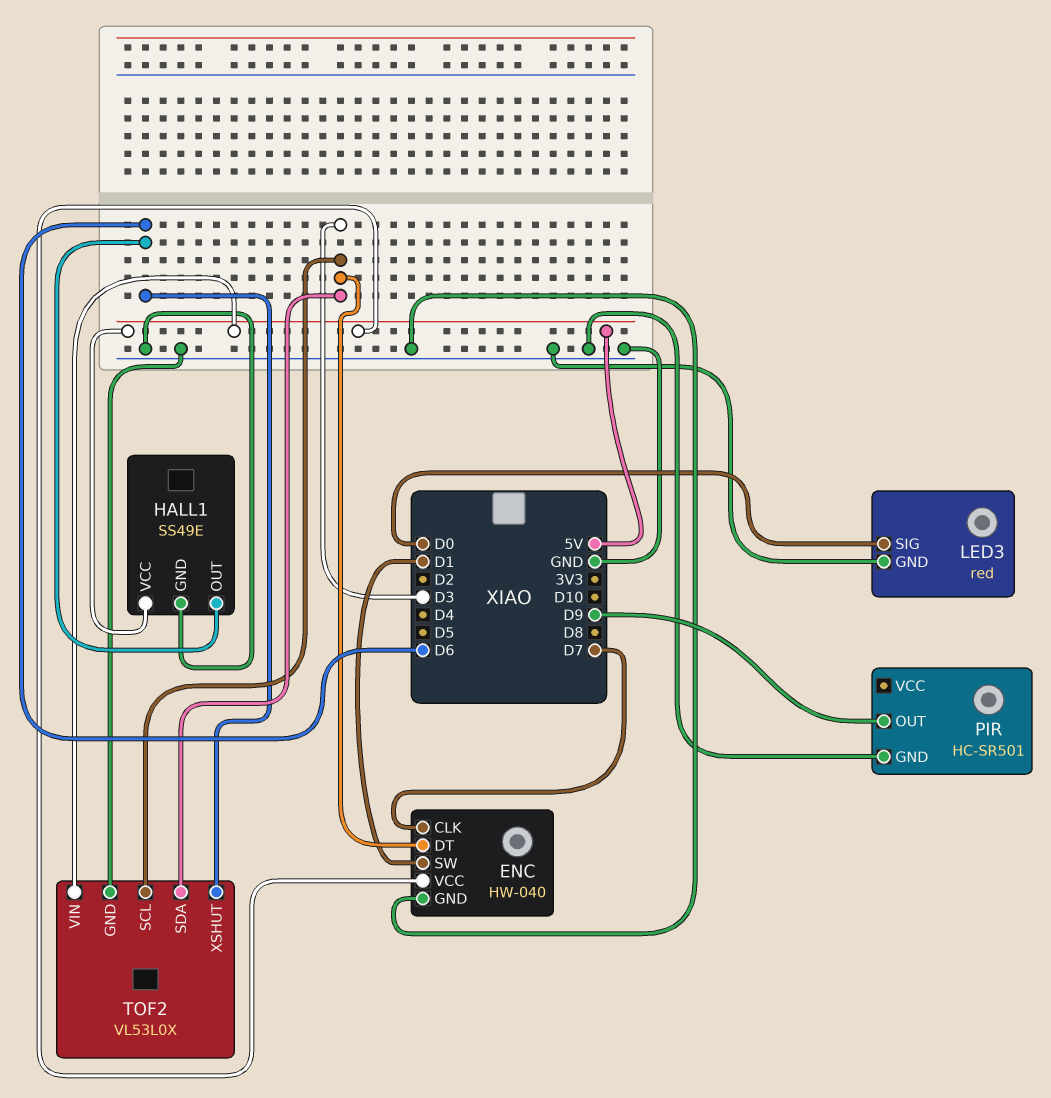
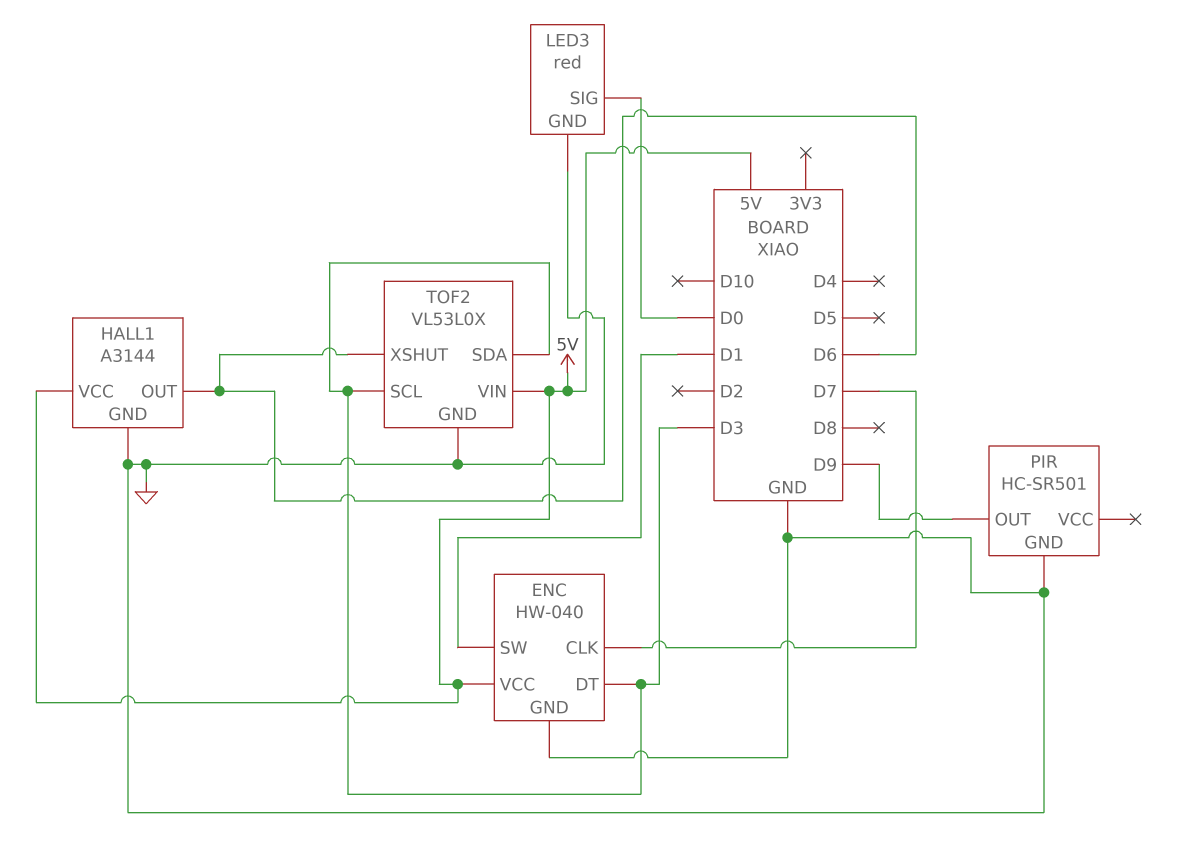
HALL1: SS49E -> A3144

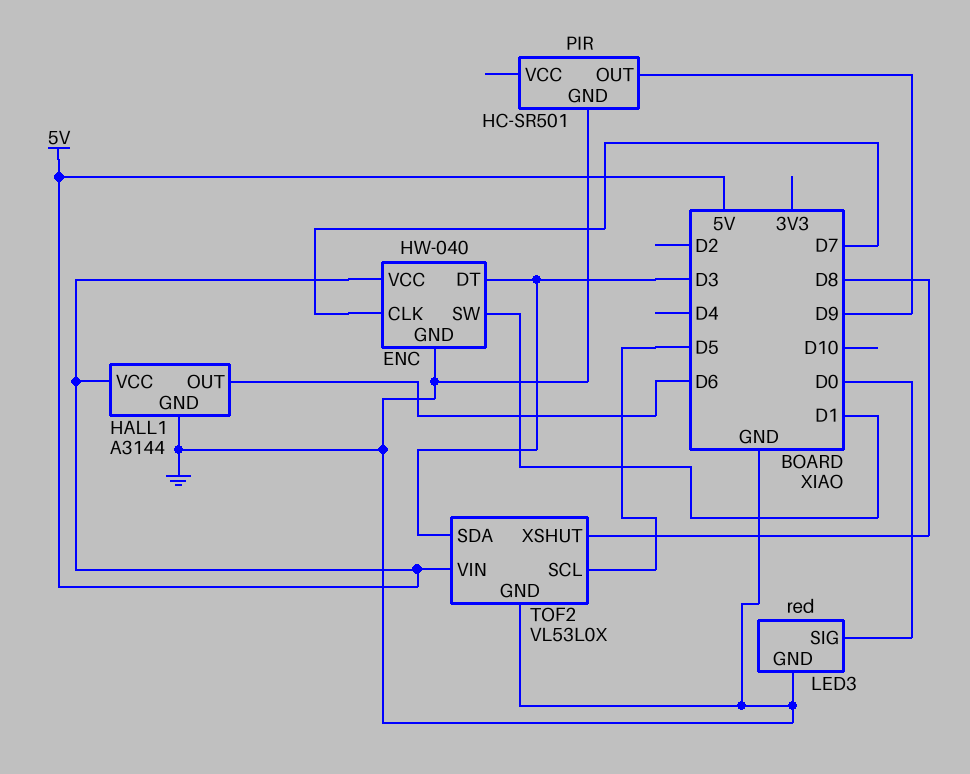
TOF2 pin SCL: D3 -> D5
TOF2 pin XSHUT: D6 -> D8

